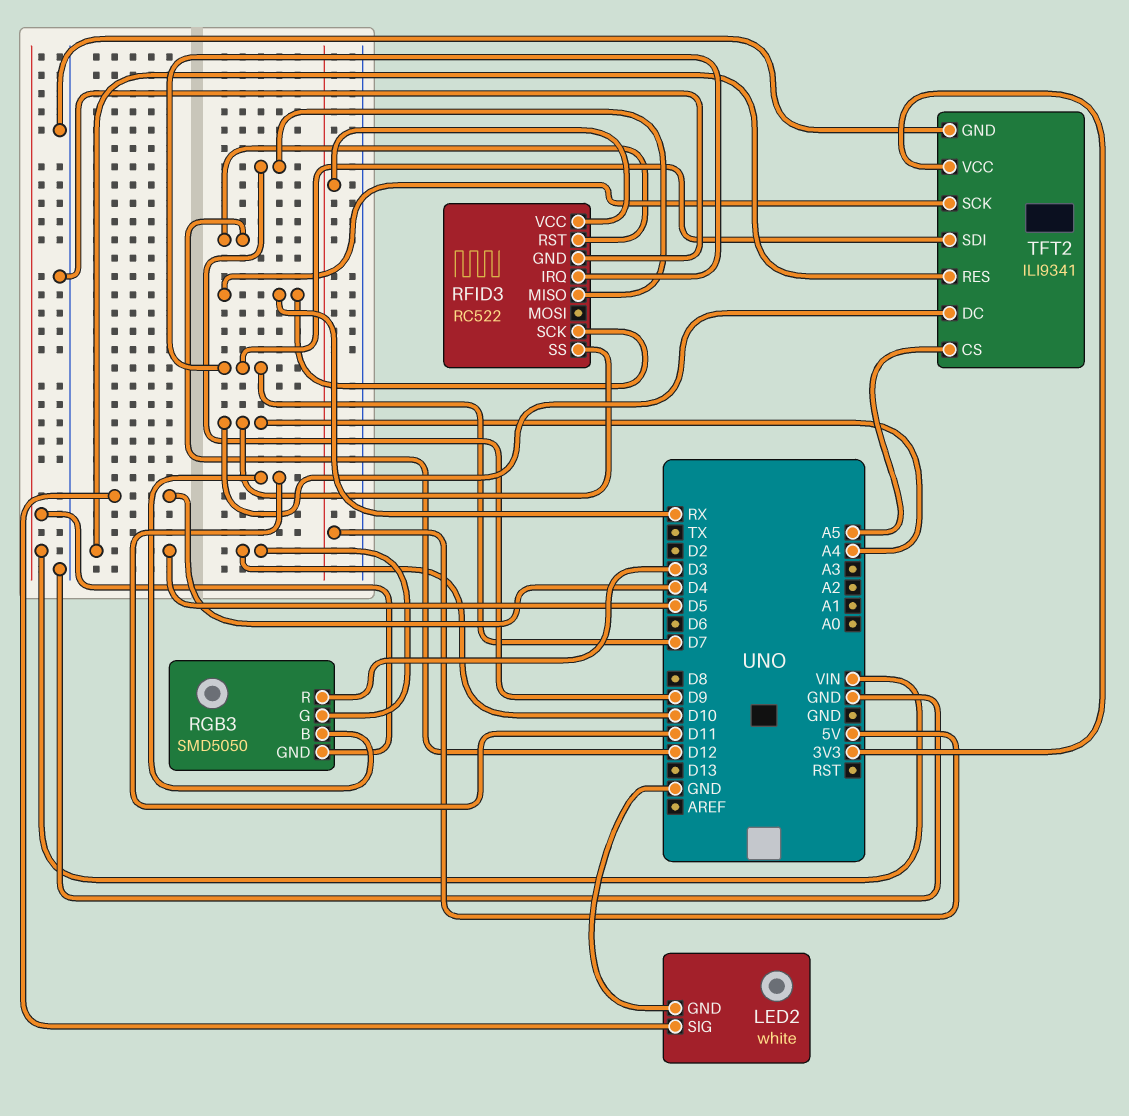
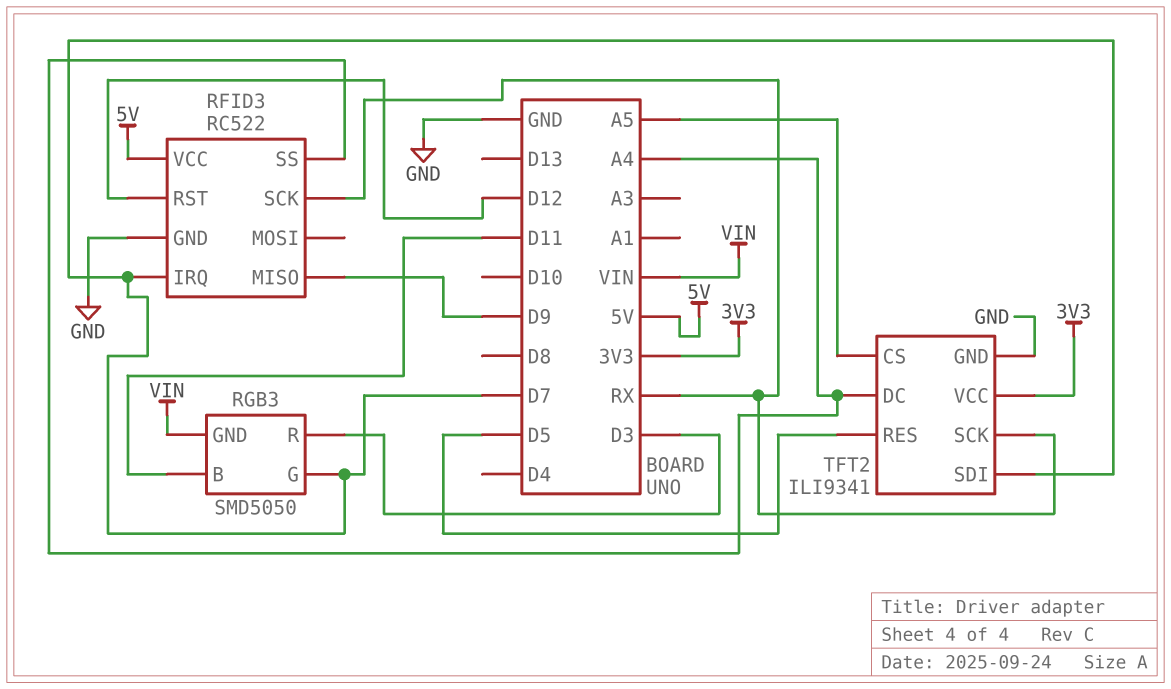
LED2: white -> none
LED2 pin GND: GND -> none
LED2 pin SIG: D4 -> none
RGB3 pin G: D10 -> D7

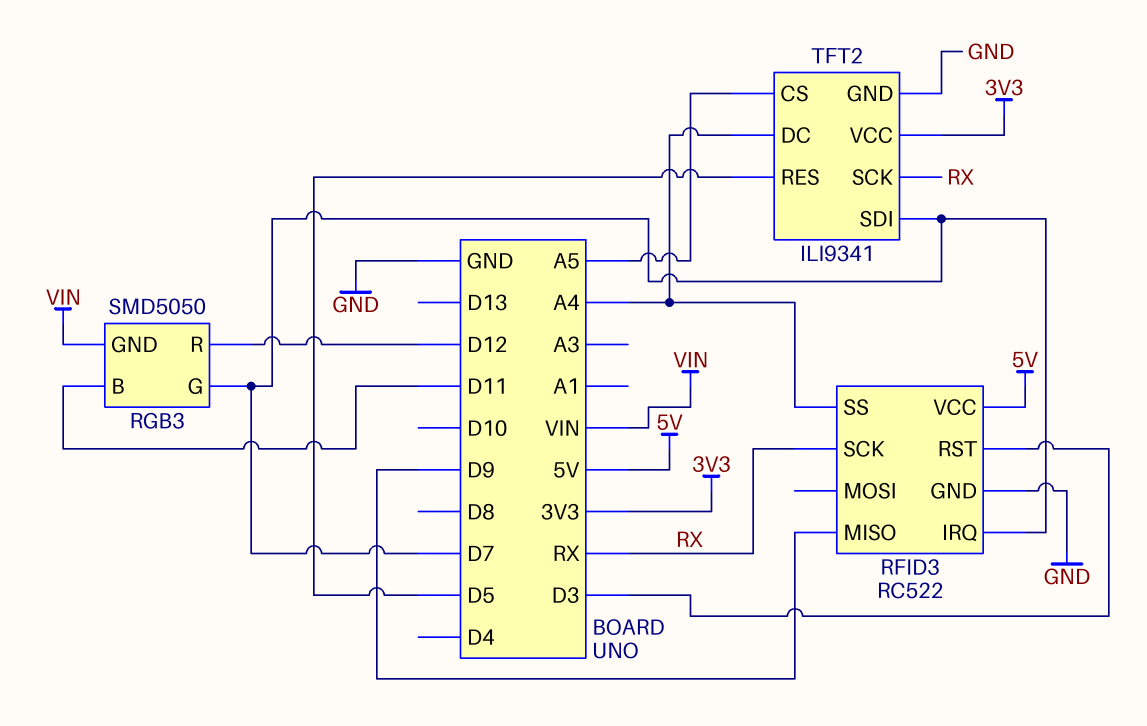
RFID3 pin RST: D12 -> D3
RGB3 pin R: D3 -> D12

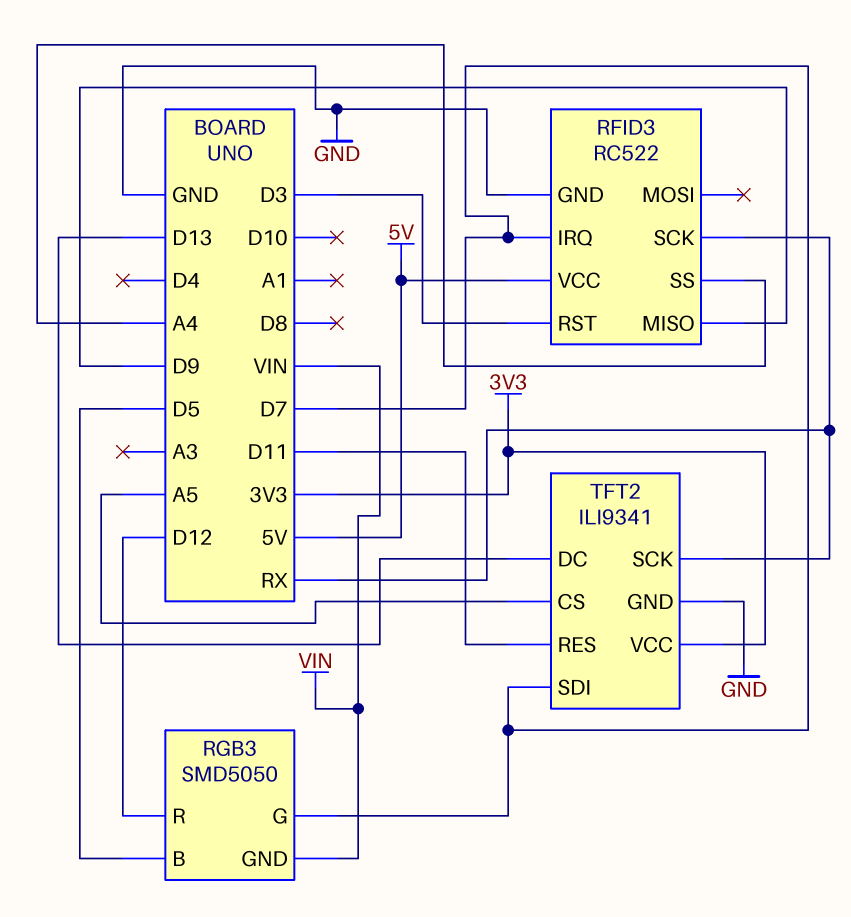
RGB3 pin B: D11 -> D5
TFT2 pin DC: A4 -> D13
TFT2 pin RES: D5 -> D11

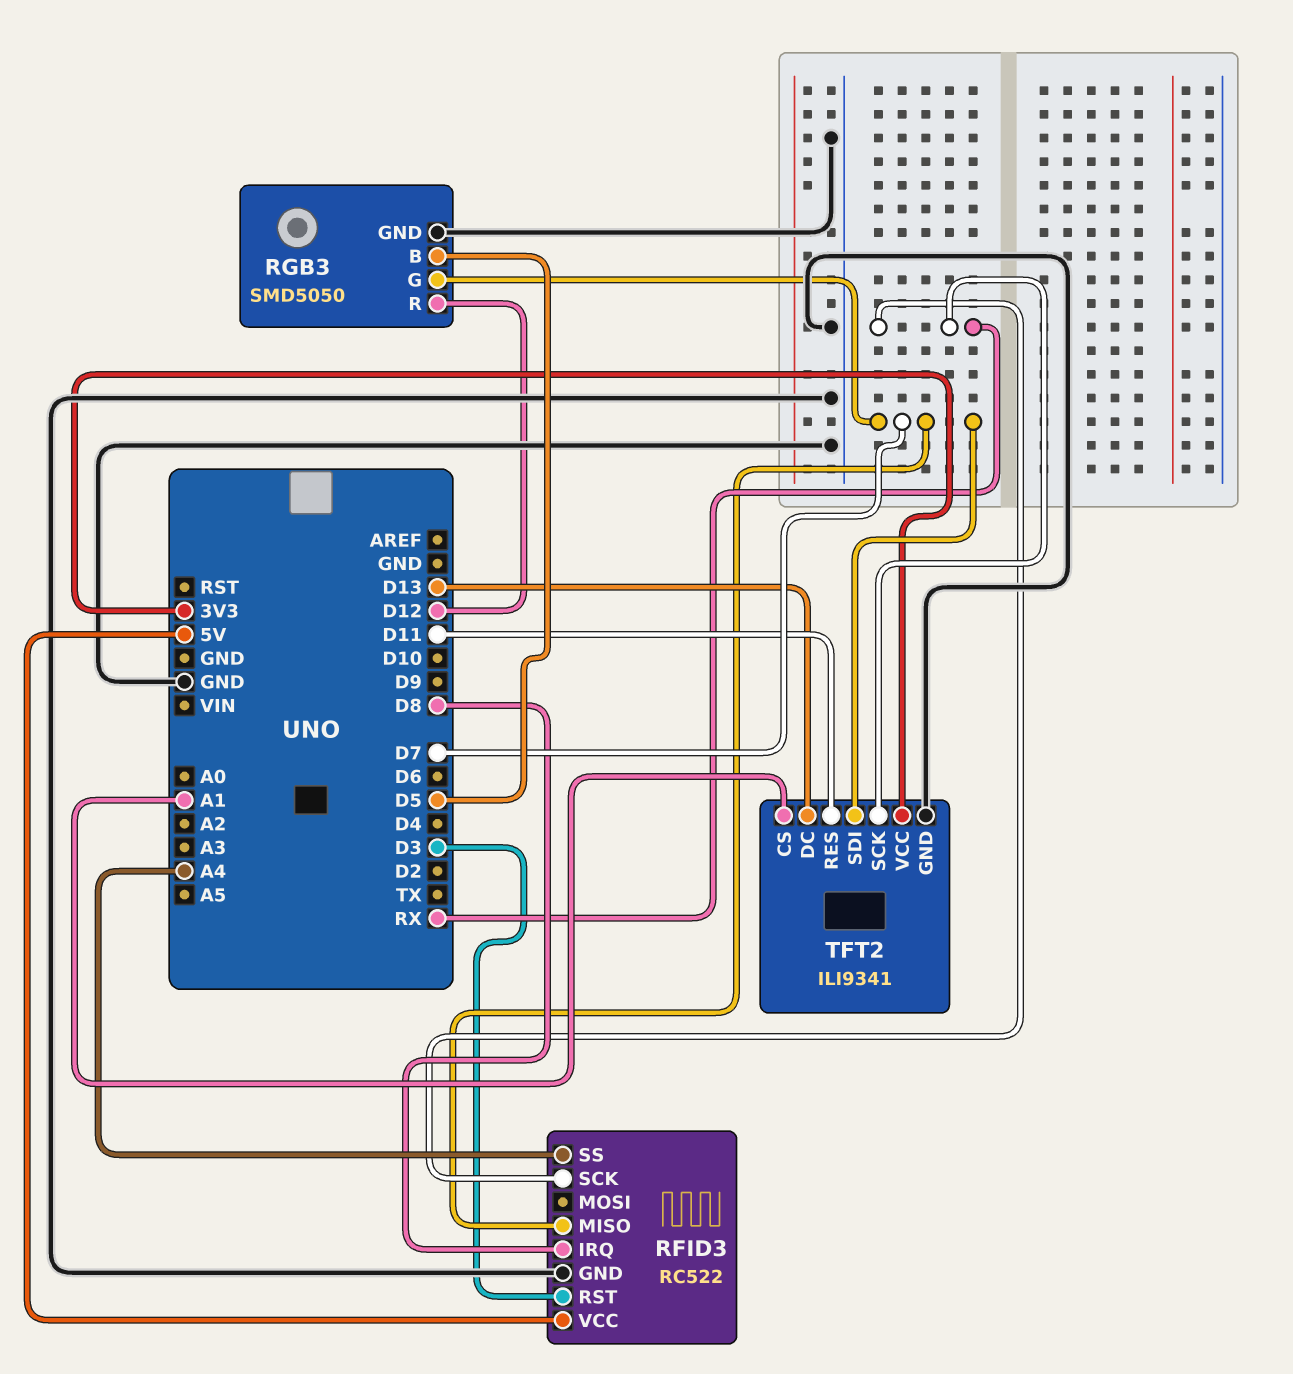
RFID3 pin IRQ: D7 -> D8
RFID3 pin MISO: D9 -> D7
RGB3 pin GND: VIN -> GND
TFT2 pin CS: A5 -> A1

